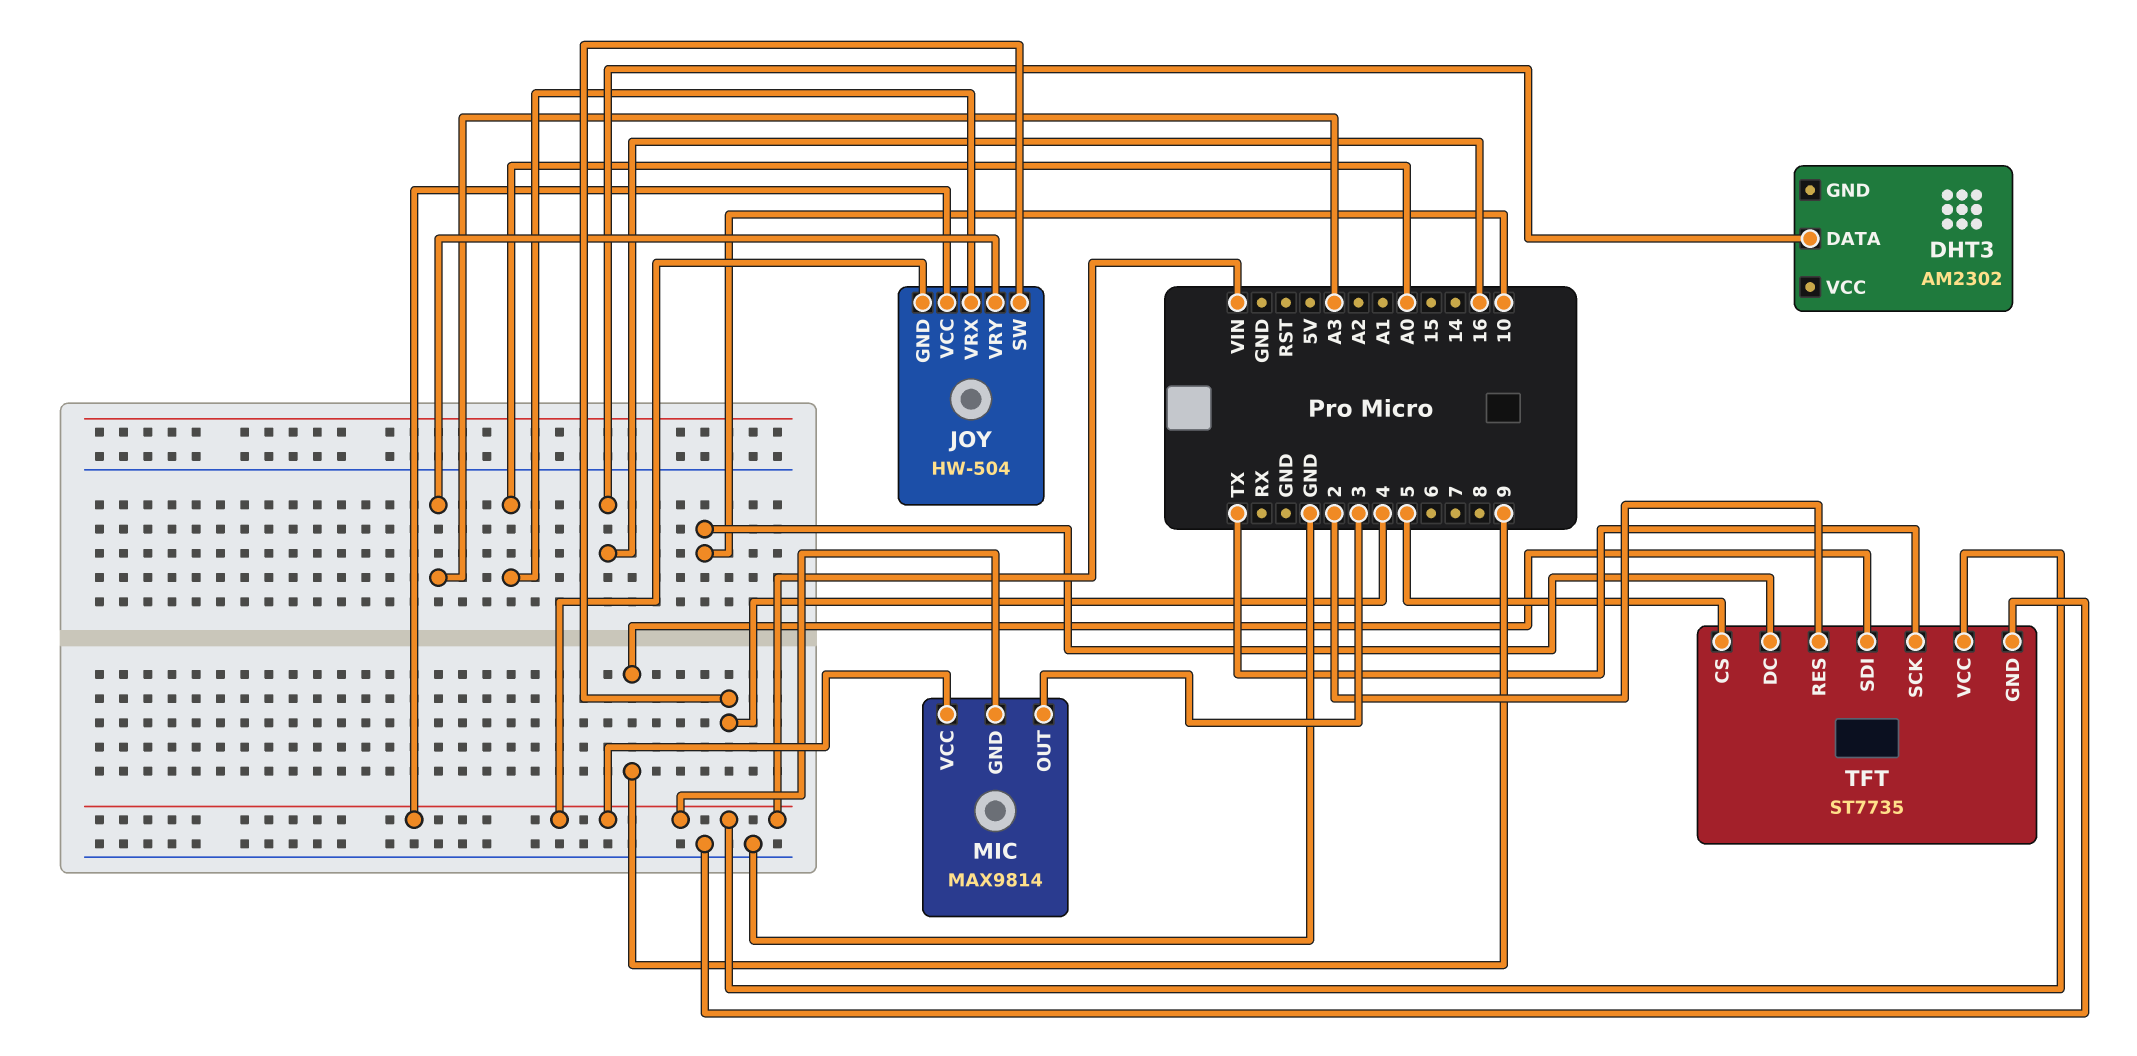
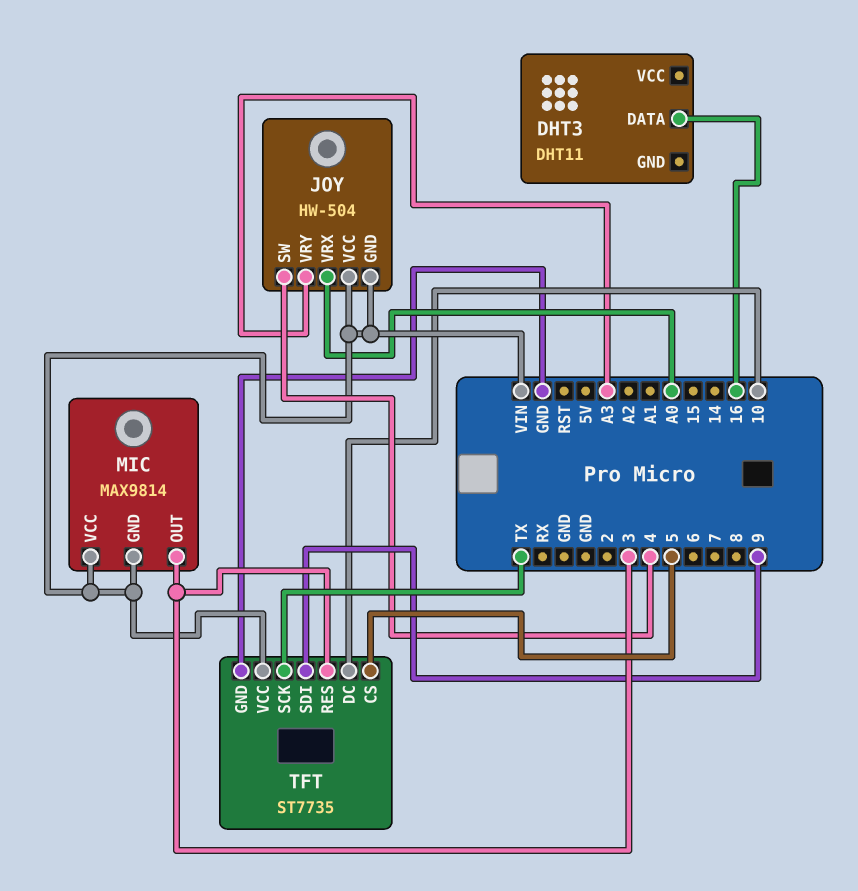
DHT3: AM2302 -> DHT11
TFT pin RES: 2 -> 3

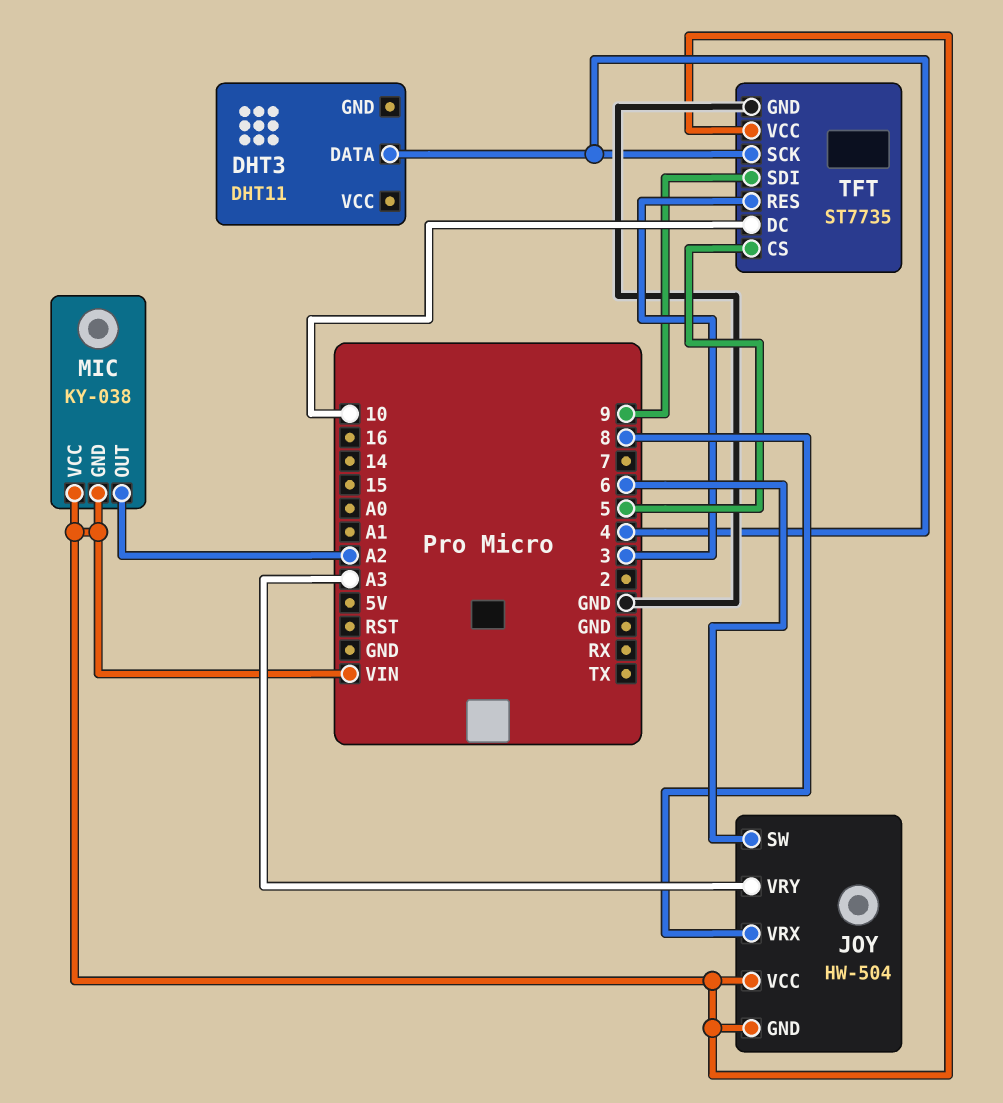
DHT3 pin DATA: 16 -> 4
JOY pin SW: 4 -> 6
JOY pin VRX: A0 -> 8
MIC: MAX9814 -> KY-038
MIC pin OUT: 3 -> A2
TFT pin SCK: TX -> 4

